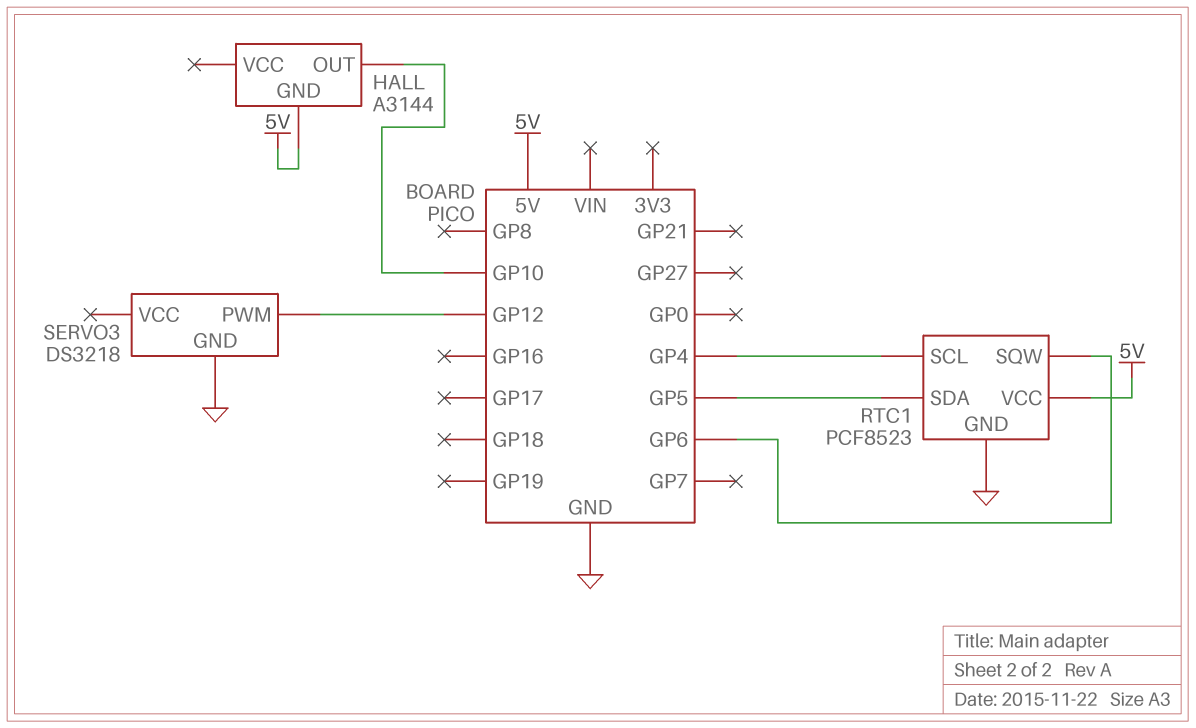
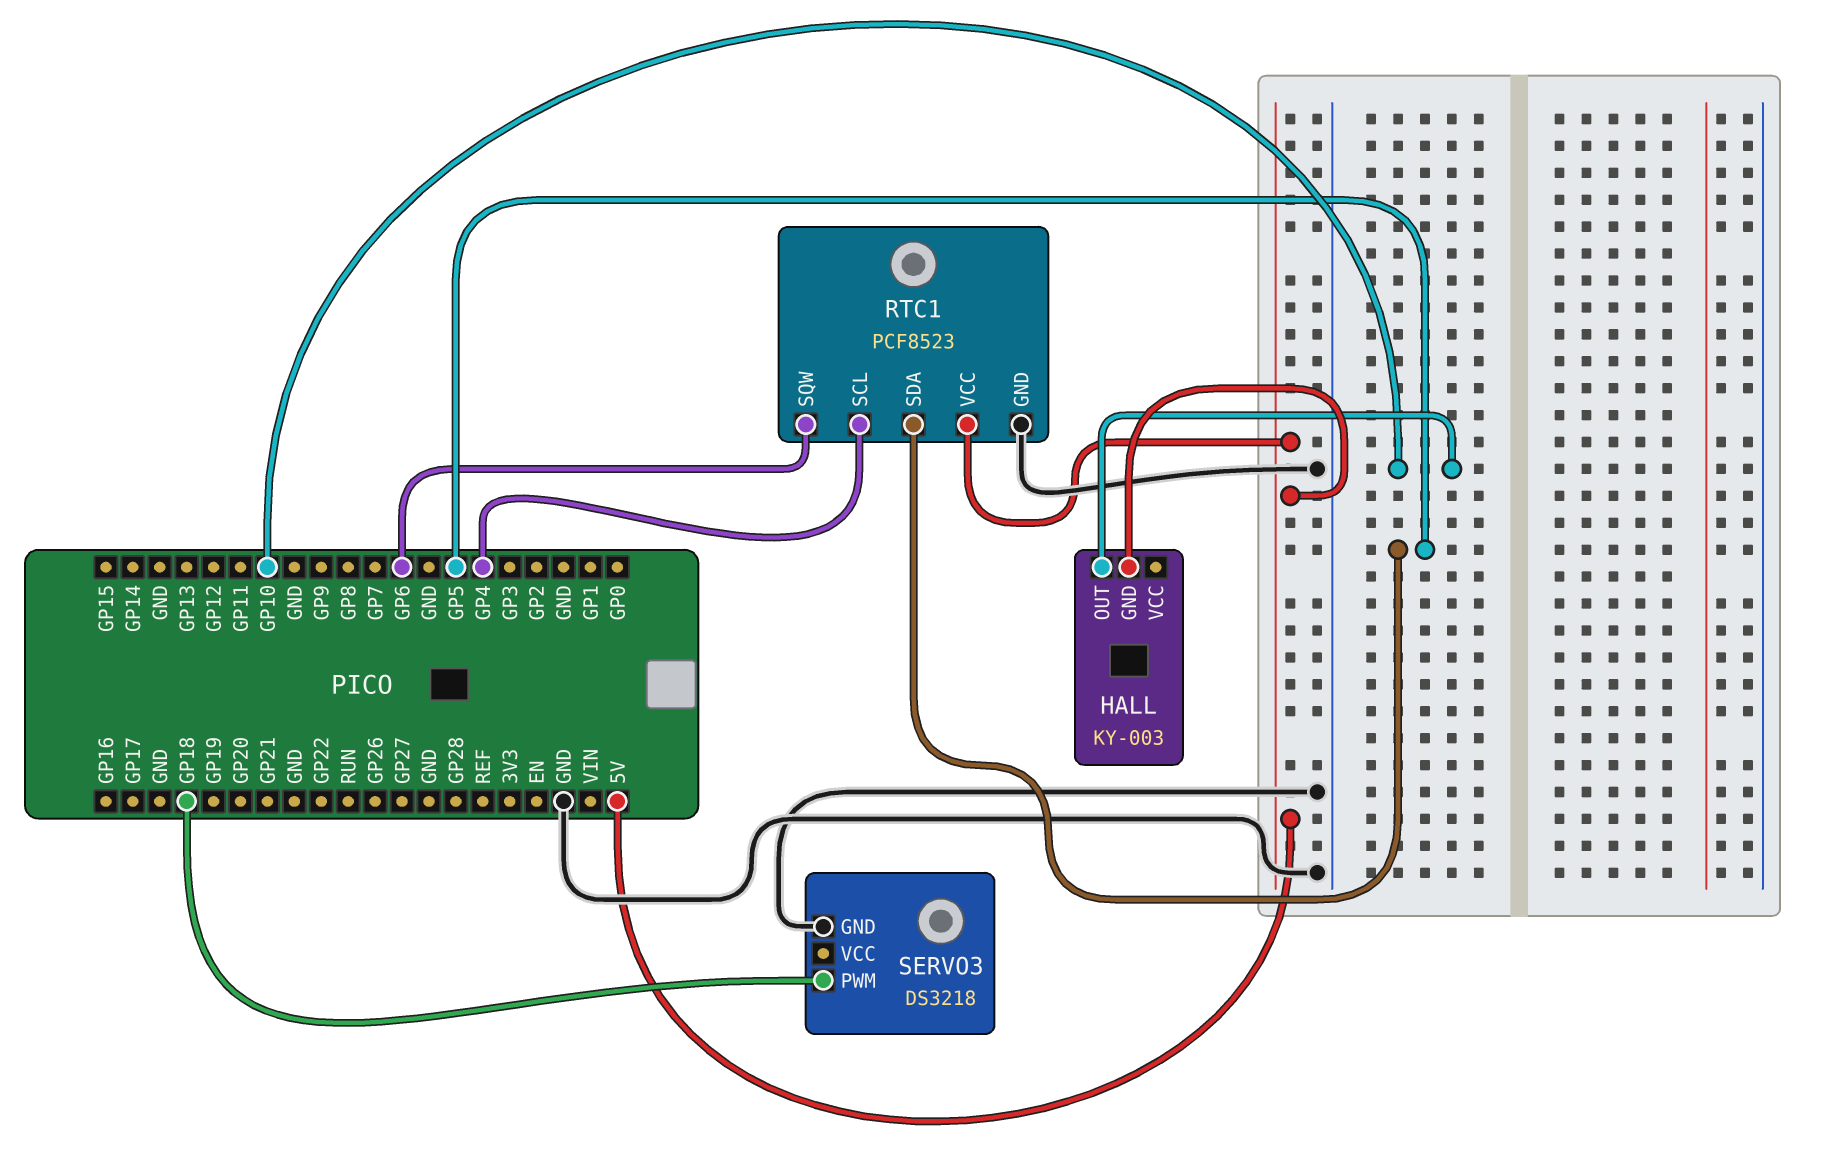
HALL: A3144 -> KY-003
SERVO3 pin PWM: GP12 -> GP18

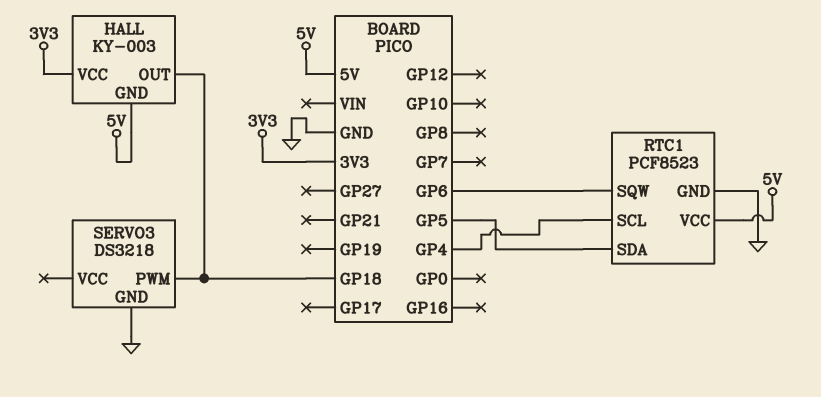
HALL pin OUT: GP10 -> GP18
HALL pin VCC: none -> 3V3

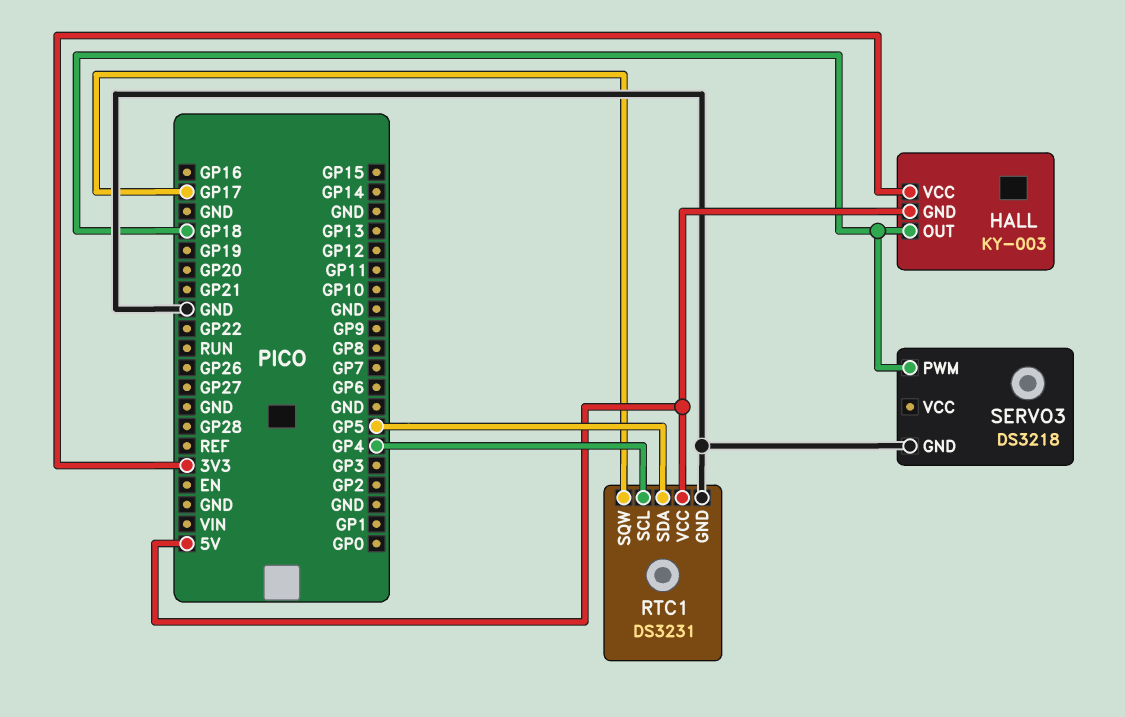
RTC1: PCF8523 -> DS3231
RTC1 pin SQW: GP6 -> GP17

